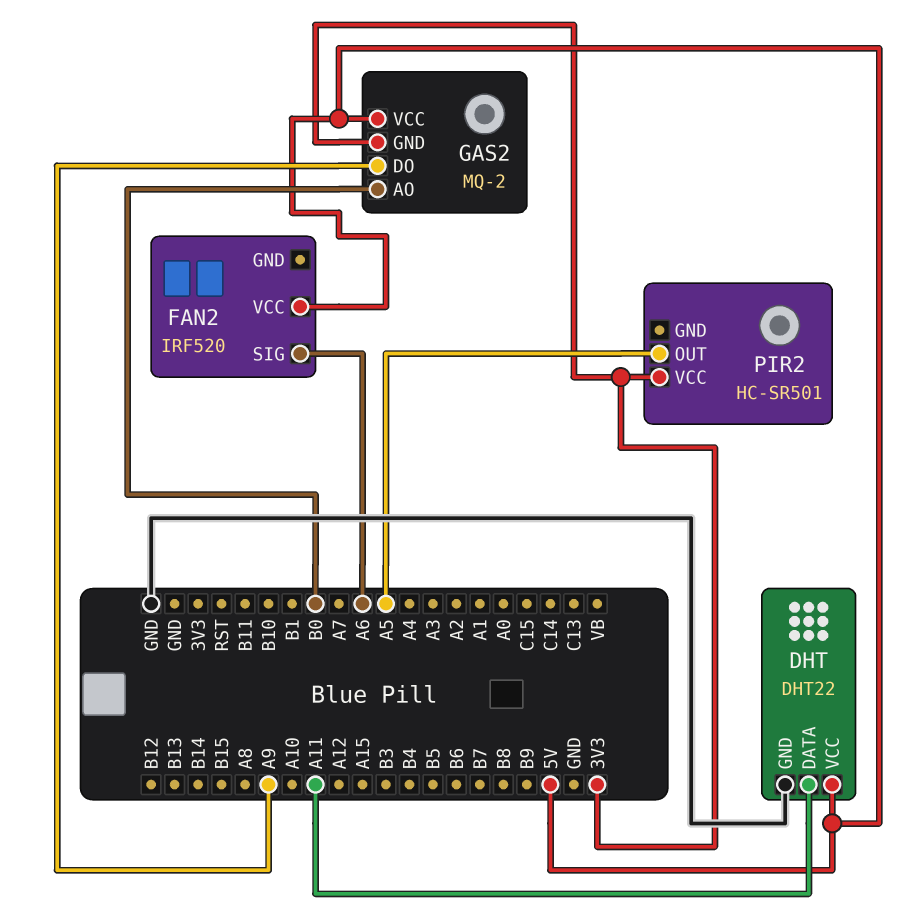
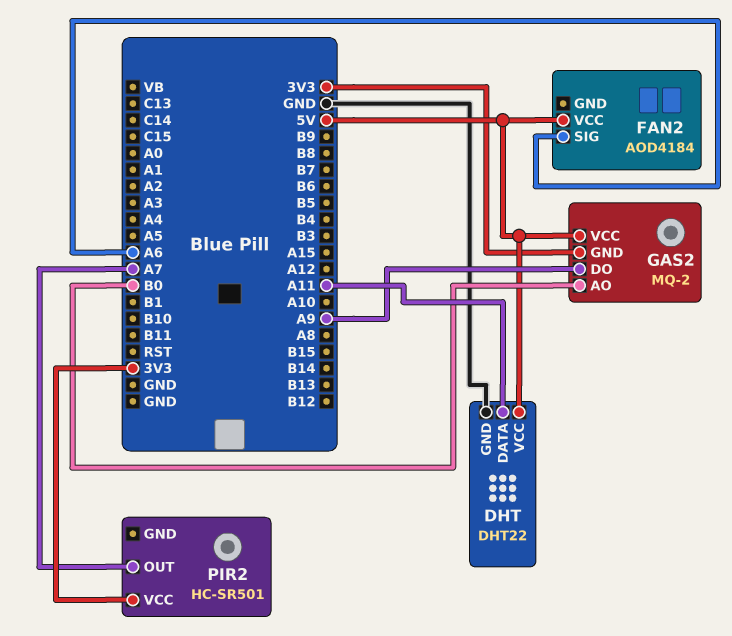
FAN2: IRF520 -> AOD4184
PIR2 pin OUT: A5 -> A7

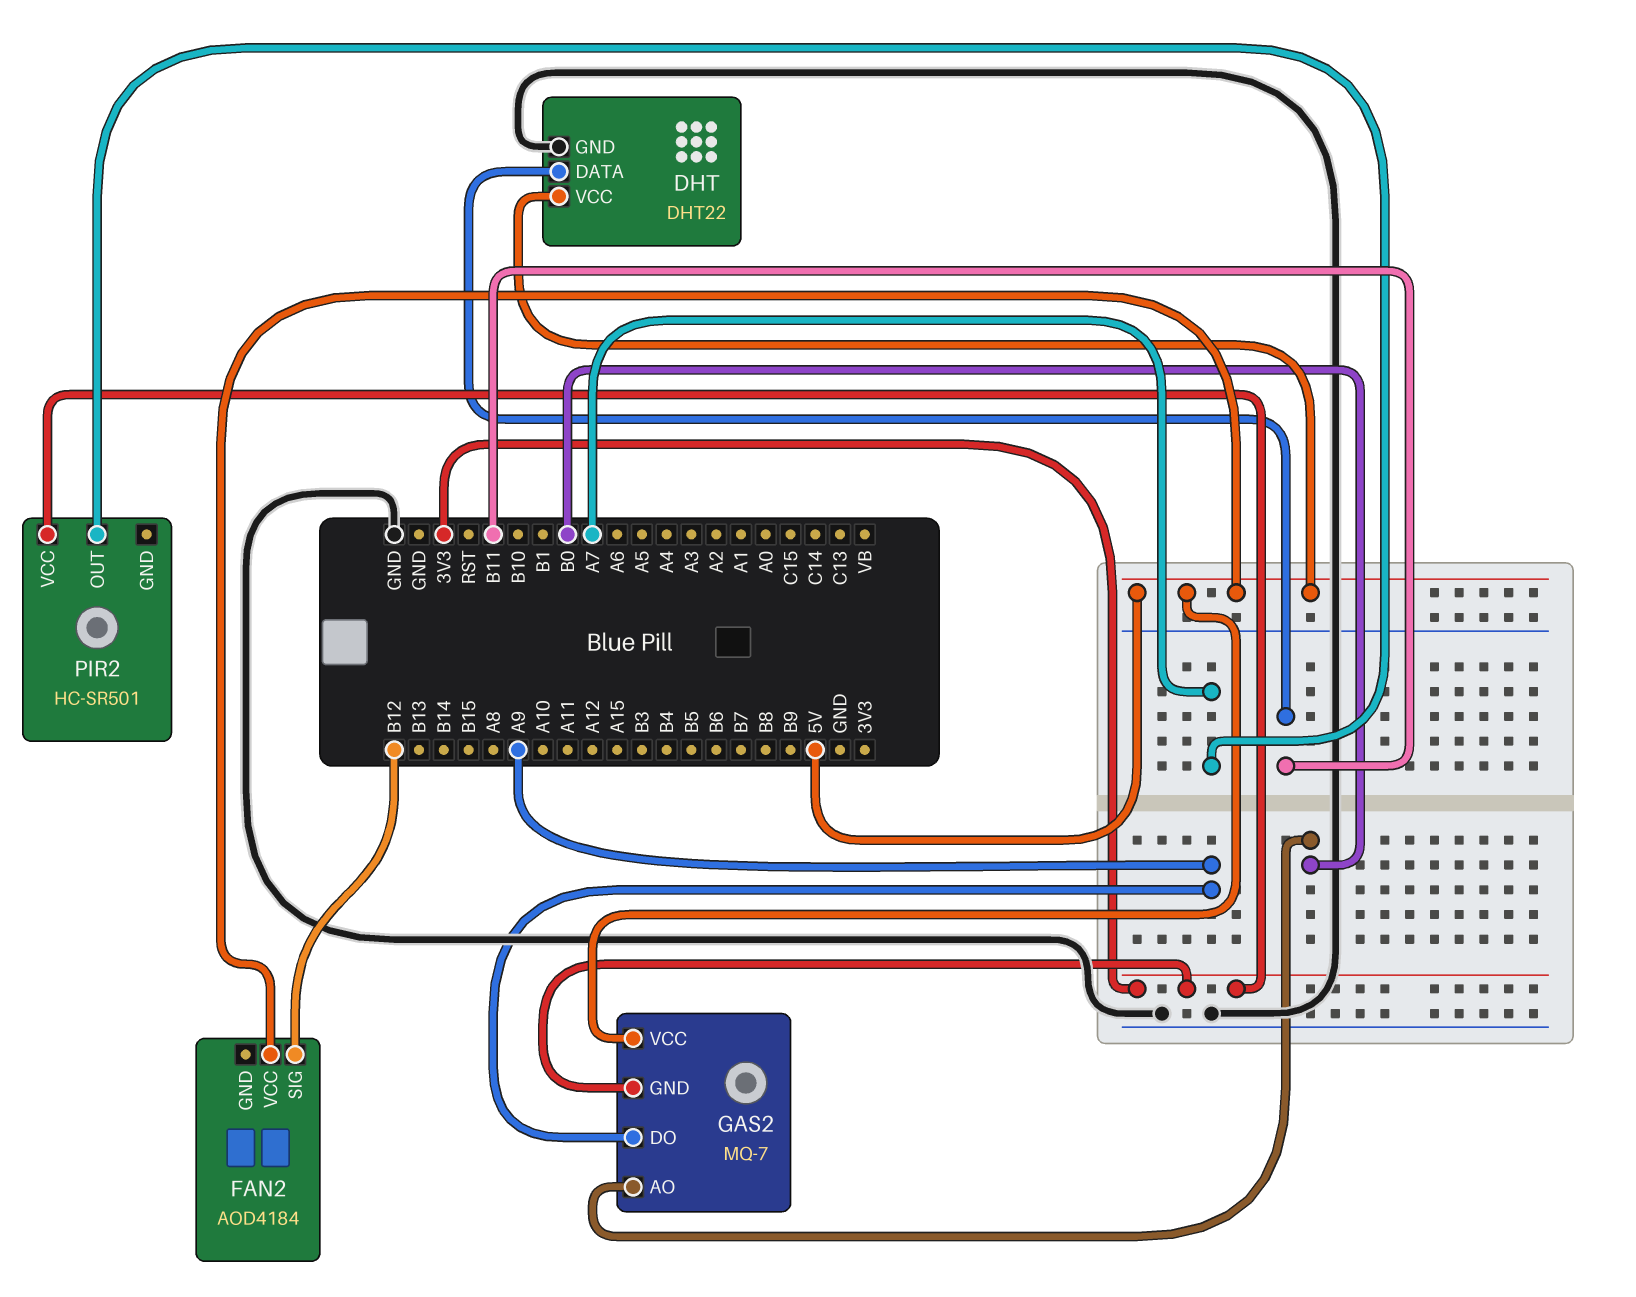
DHT pin DATA: A11 -> B11
FAN2 pin SIG: A6 -> B12
GAS2: MQ-2 -> MQ-7

